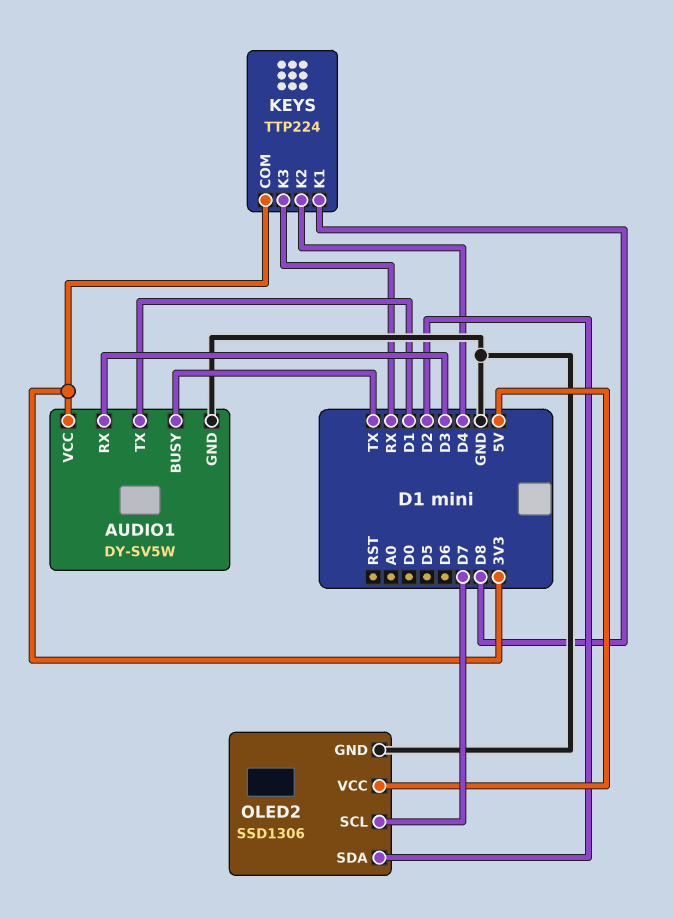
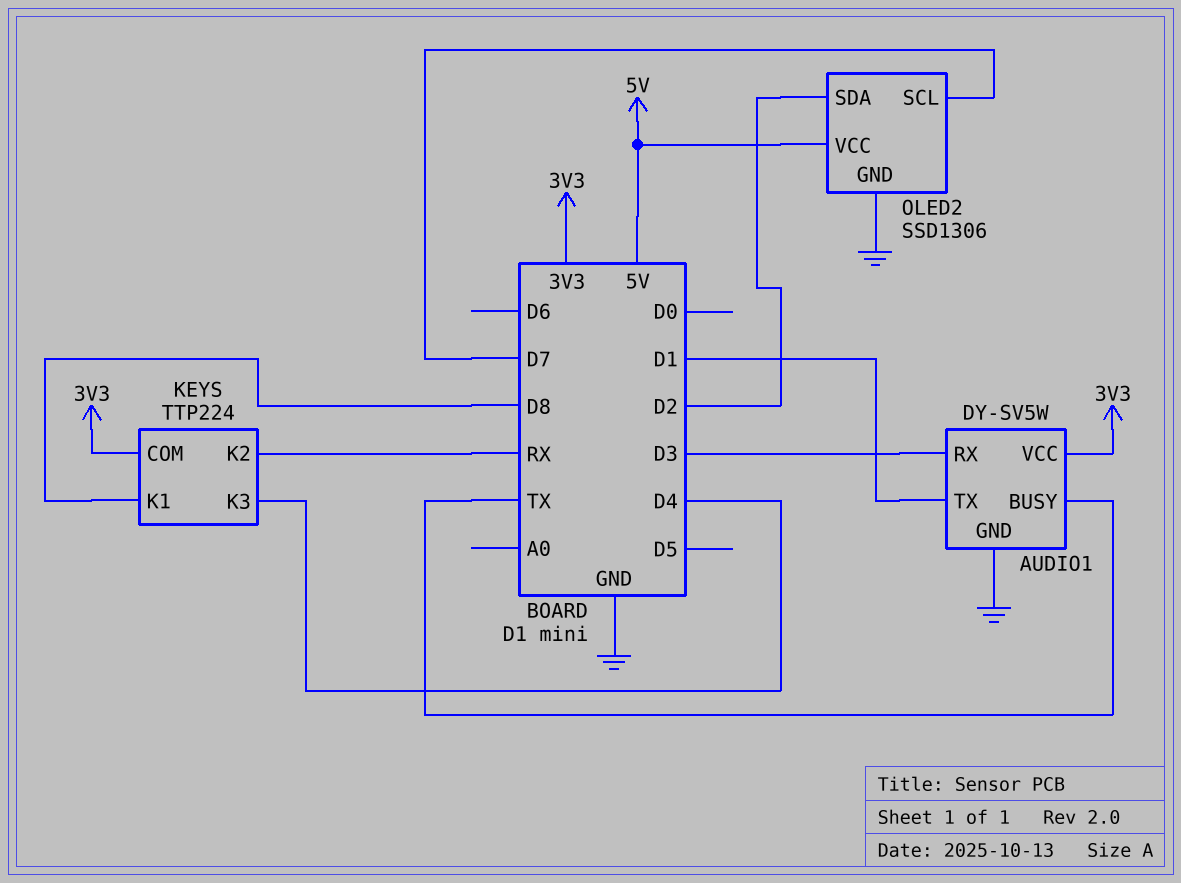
KEYS pin K2: D4 -> RX
KEYS pin K3: RX -> D4

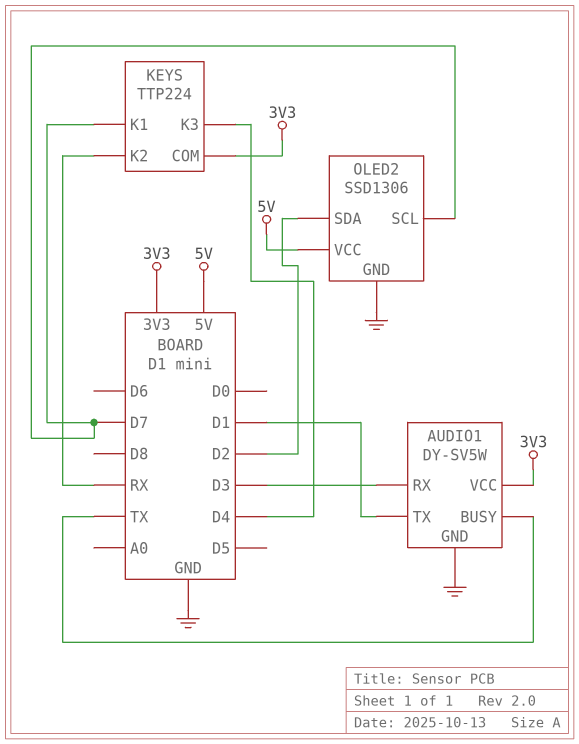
KEYS pin K1: D8 -> D7

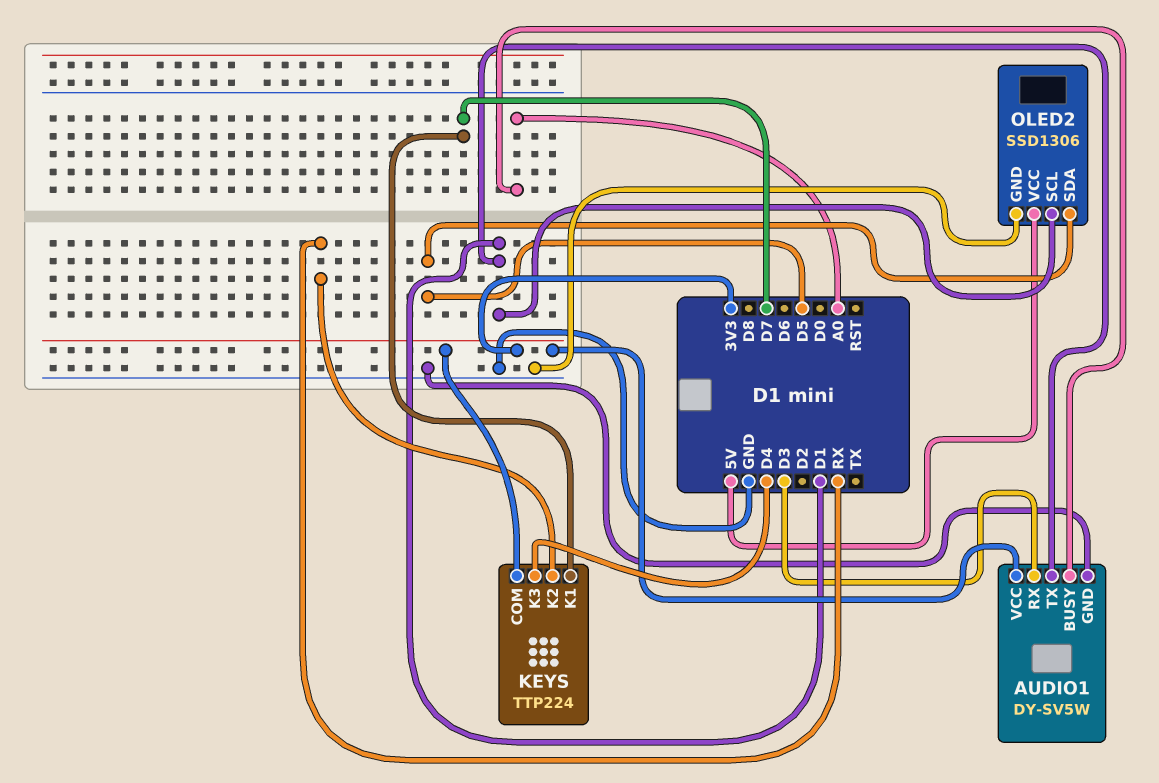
AUDIO1 pin BUSY: TX -> A0
OLED2 pin SCL: D7 -> D1
OLED2 pin SDA: D2 -> D5

